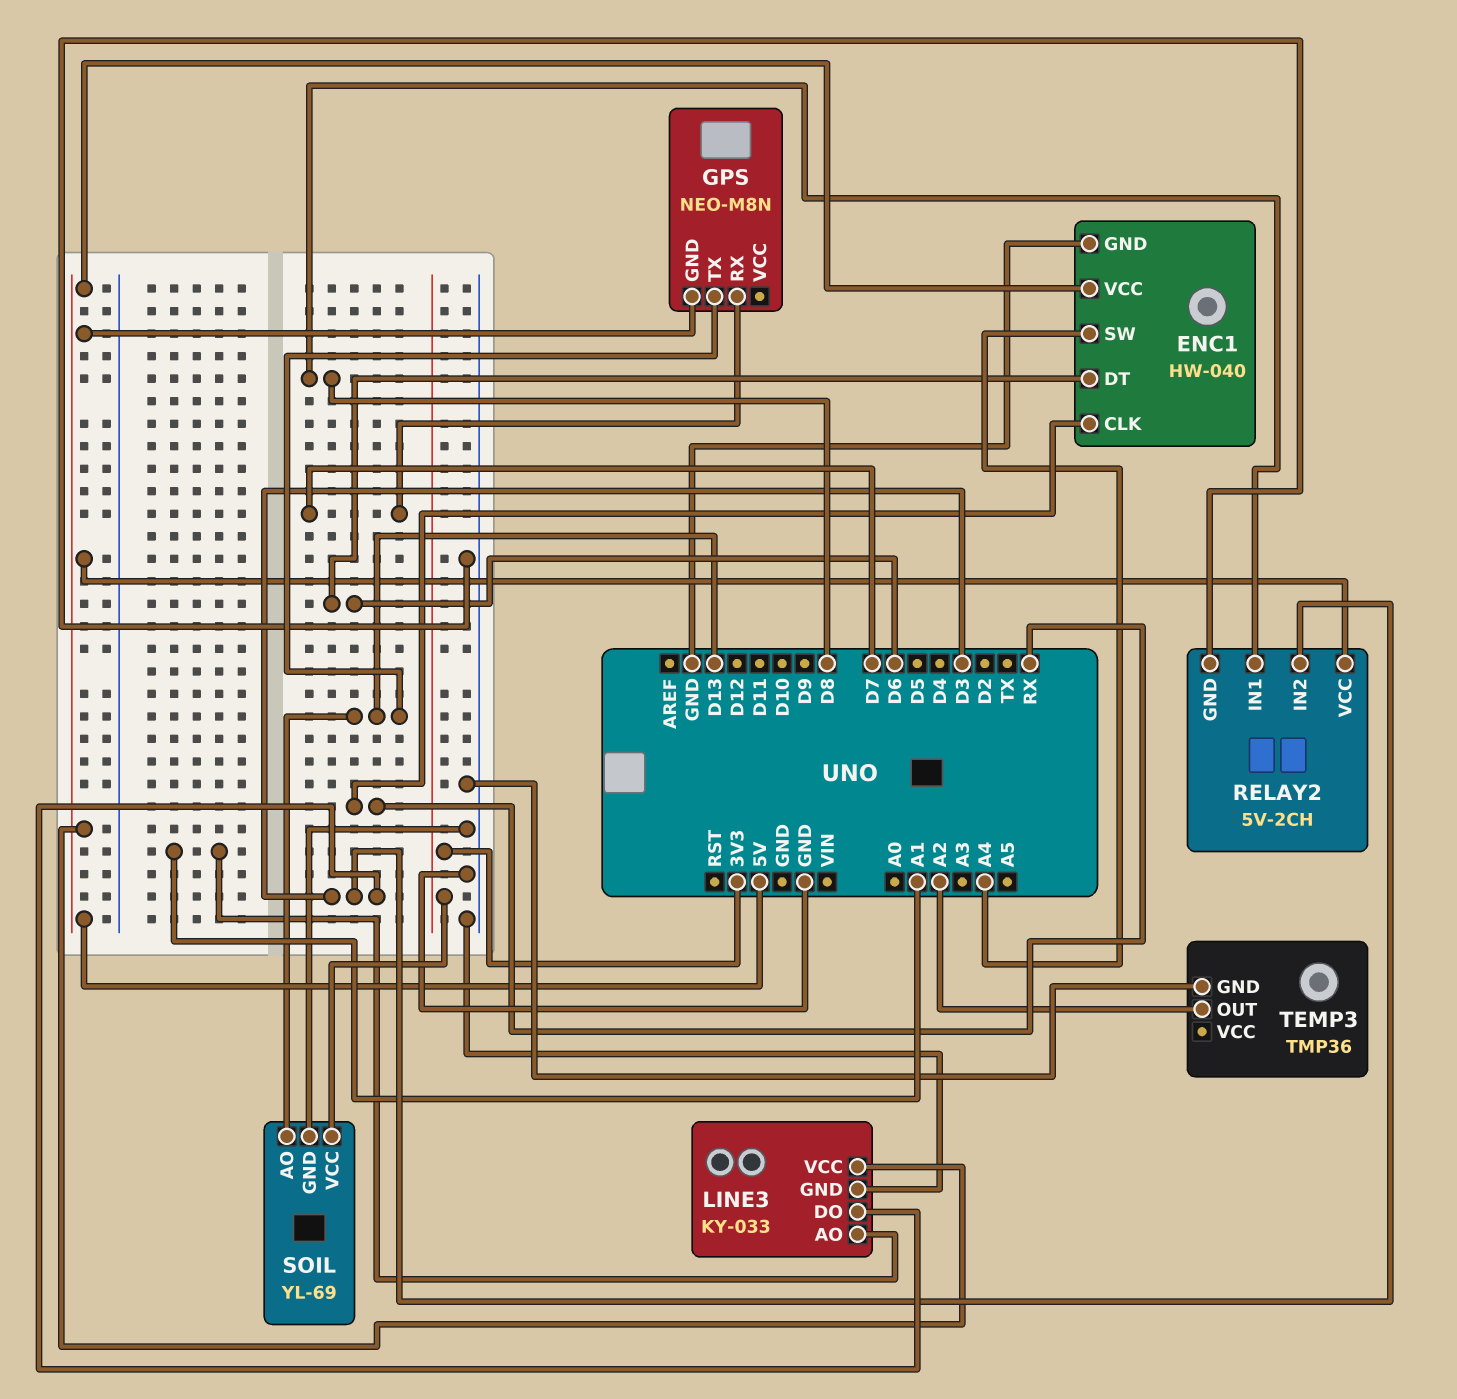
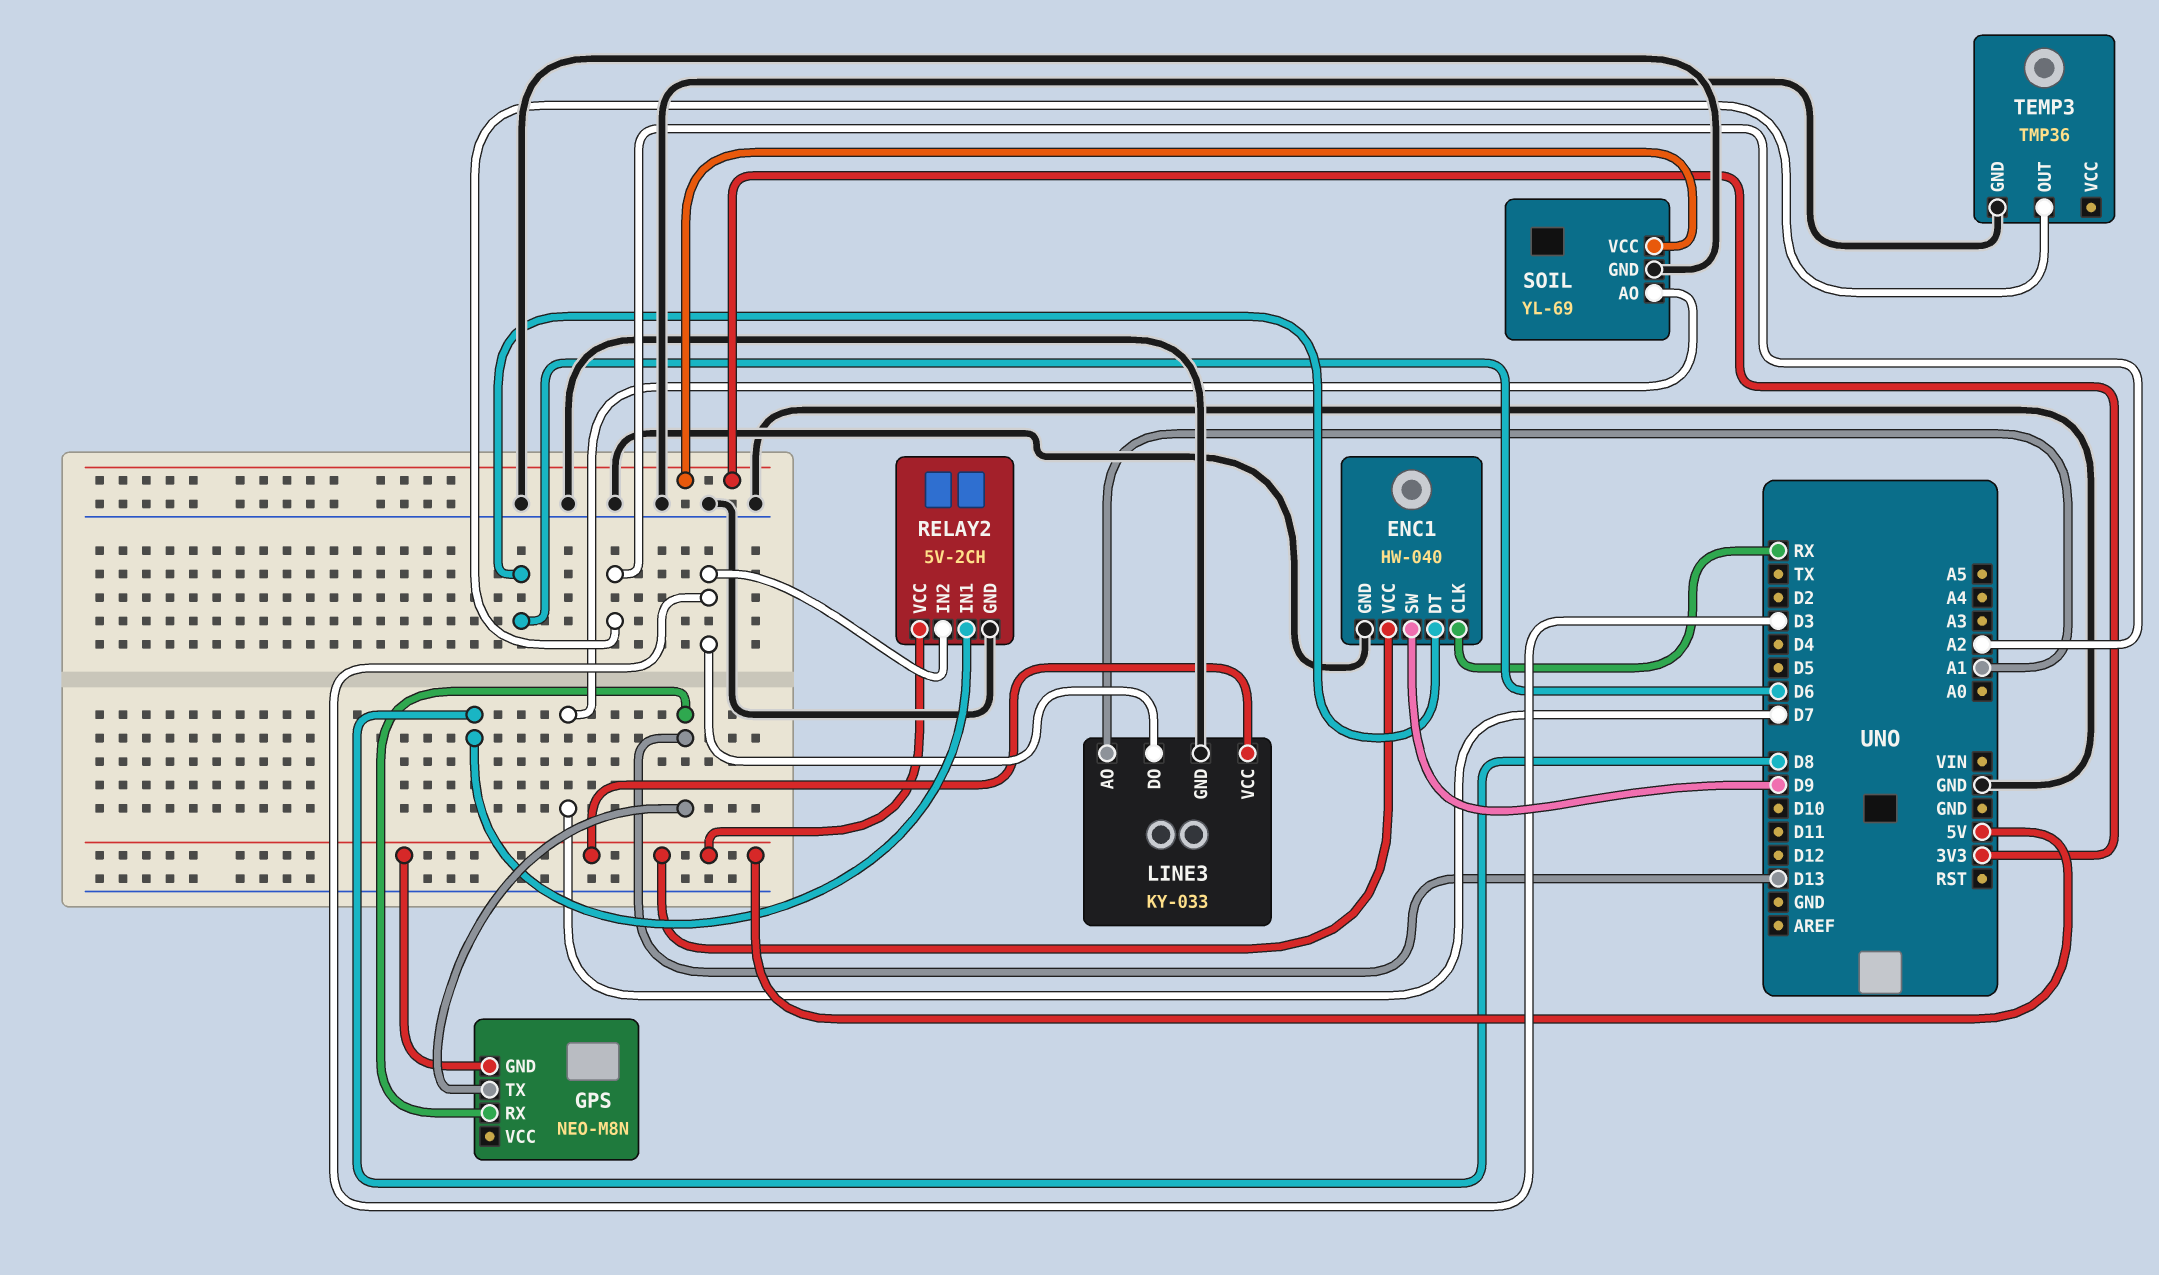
ENC1 pin SW: A4 -> D9
GPS pin RX: D7 -> D13
SOIL pin AO: D13 -> D7

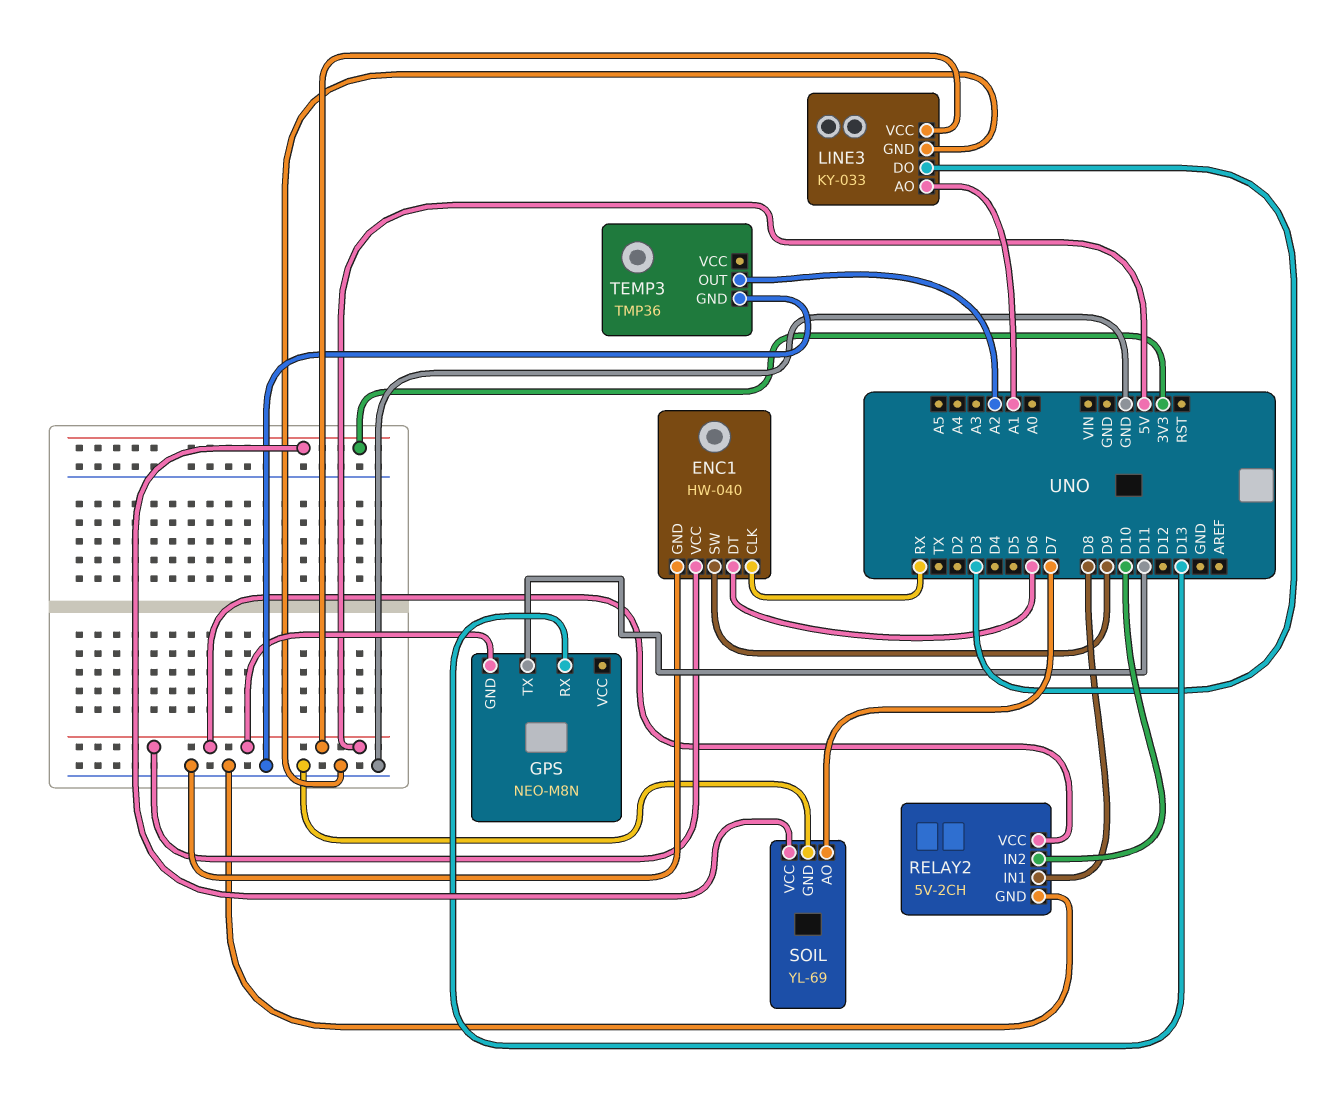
GPS pin TX: D13 -> D11
RELAY2 pin IN2: D3 -> D10

